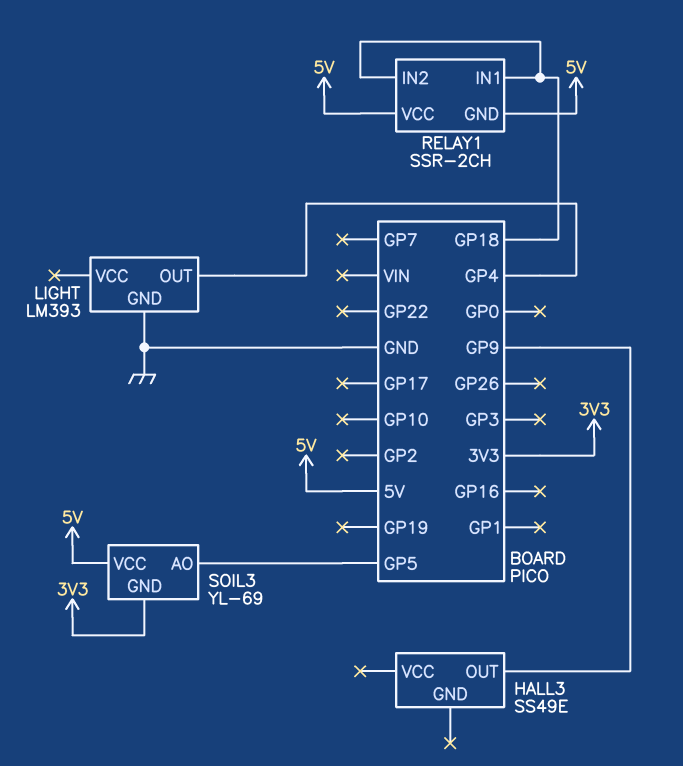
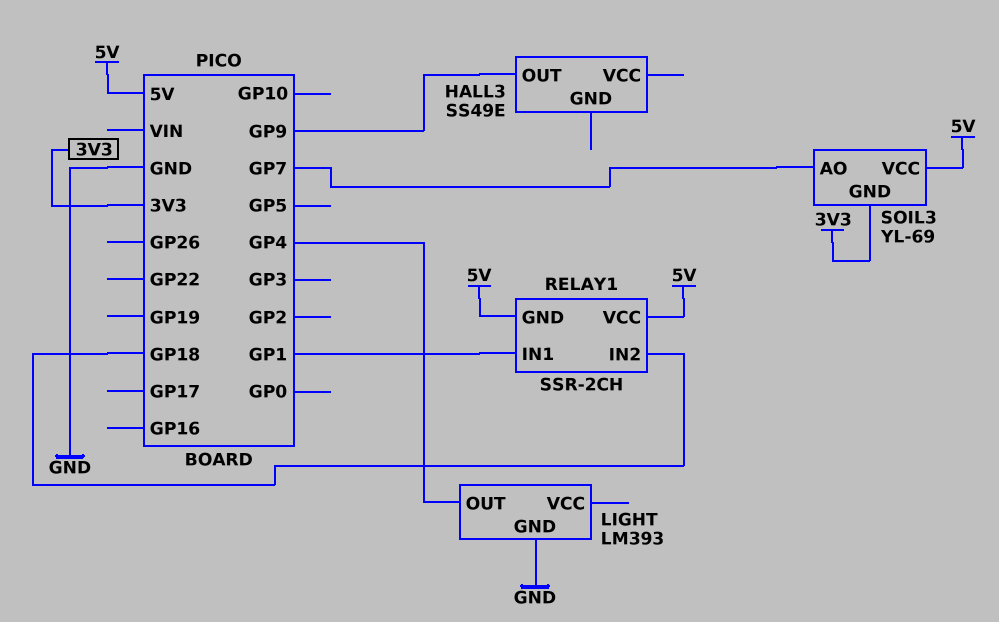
RELAY1 pin IN1: GP18 -> GP1
SOIL3 pin AO: GP5 -> GP7

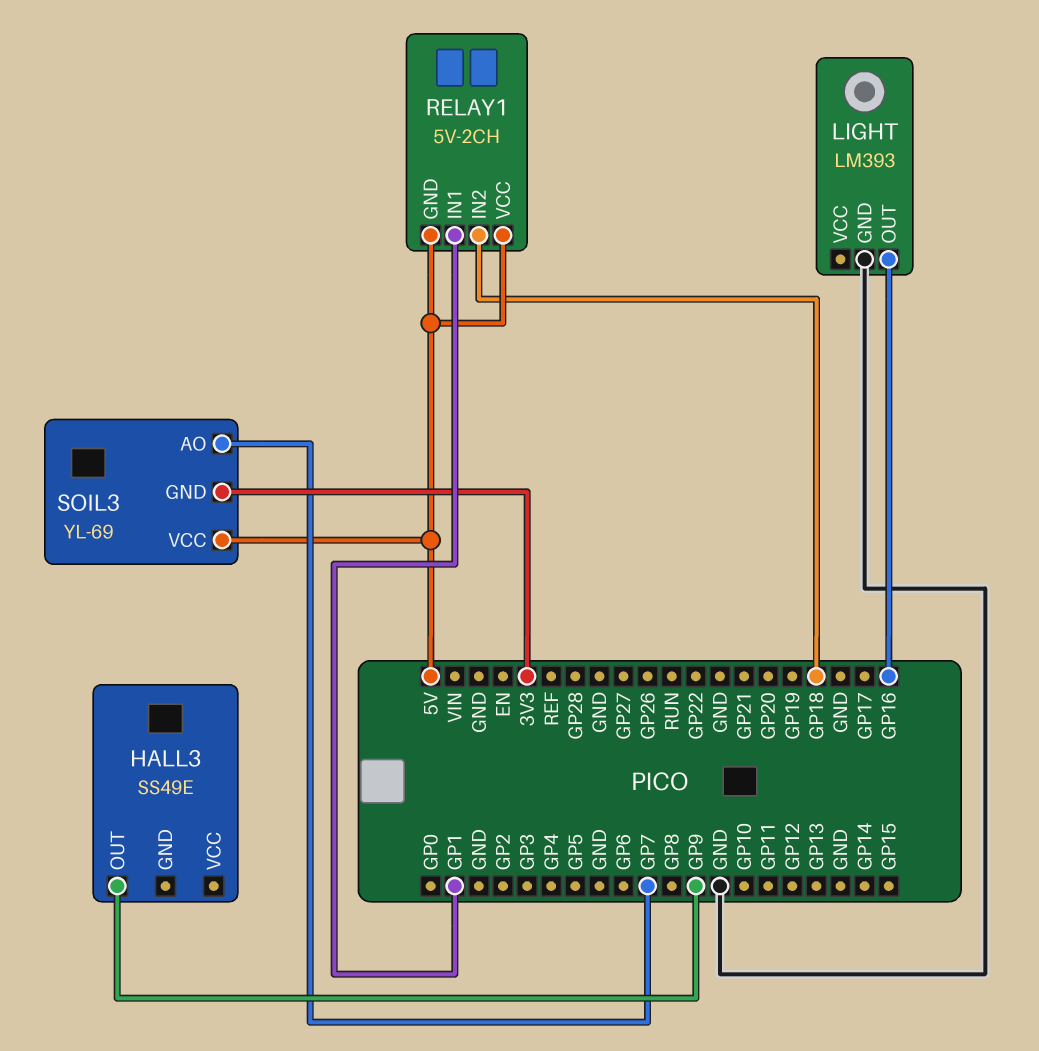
LIGHT pin OUT: GP4 -> GP16
RELAY1: SSR-2CH -> 5V-2CH

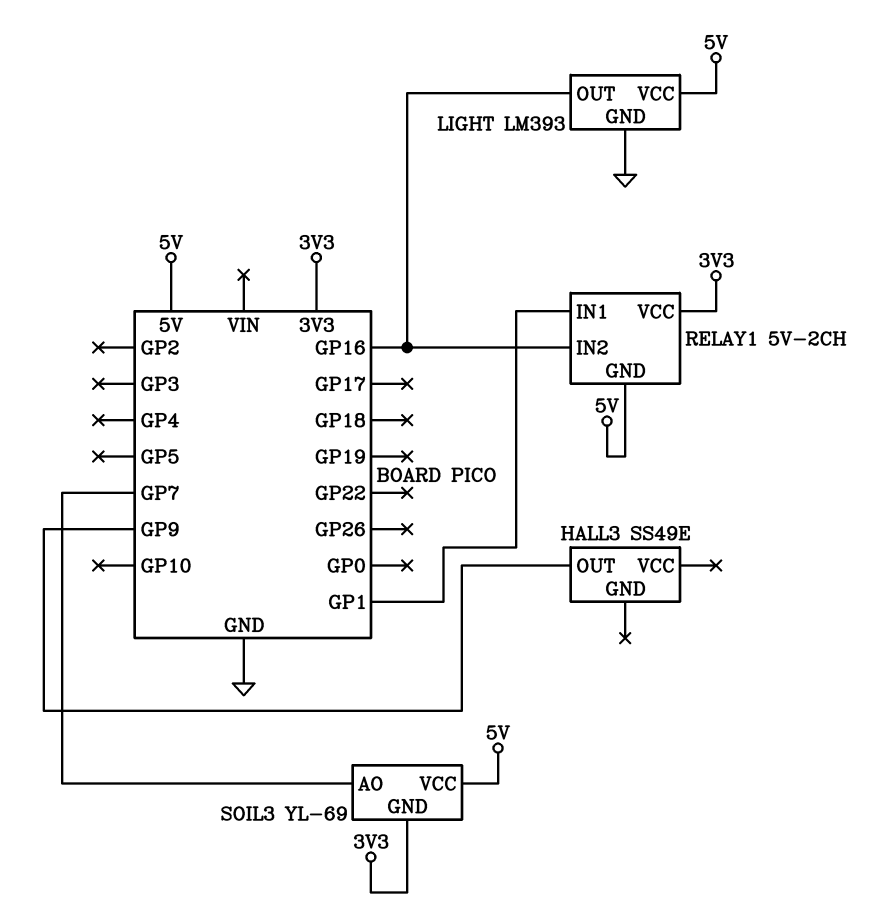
LIGHT pin VCC: none -> 5V
RELAY1 pin IN2: GP18 -> GP16
RELAY1 pin VCC: 5V -> 3V3

